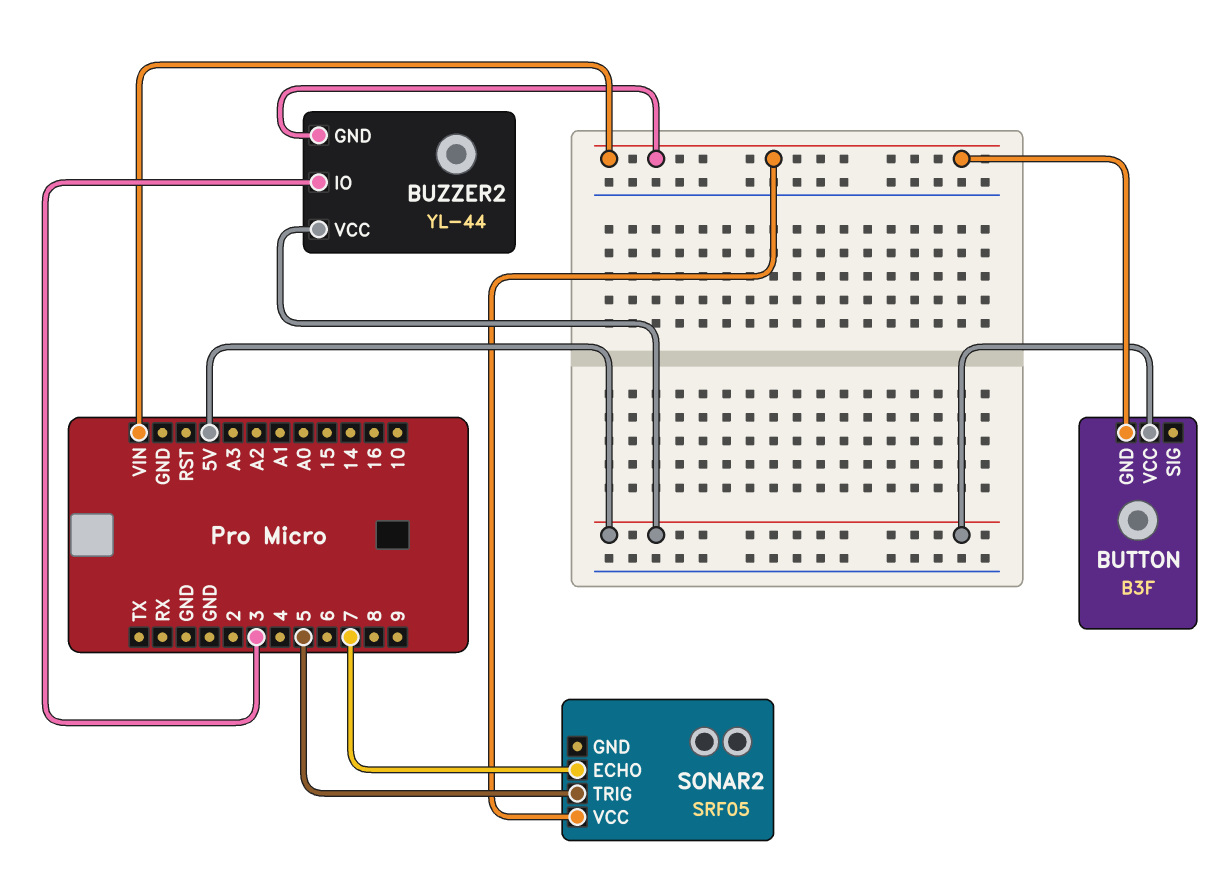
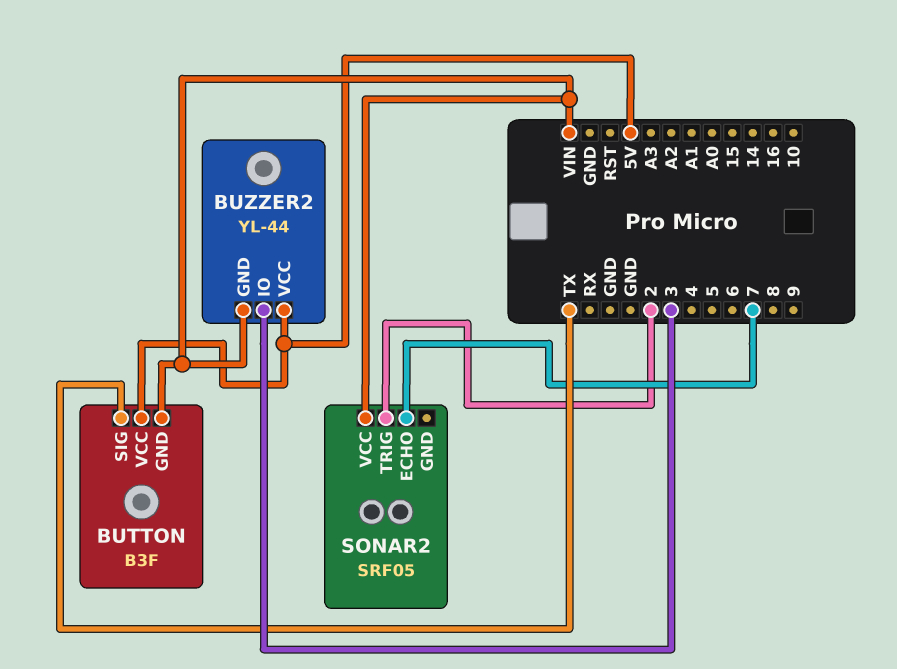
BUTTON pin SIG: none -> TX
SONAR2 pin TRIG: 5 -> 2

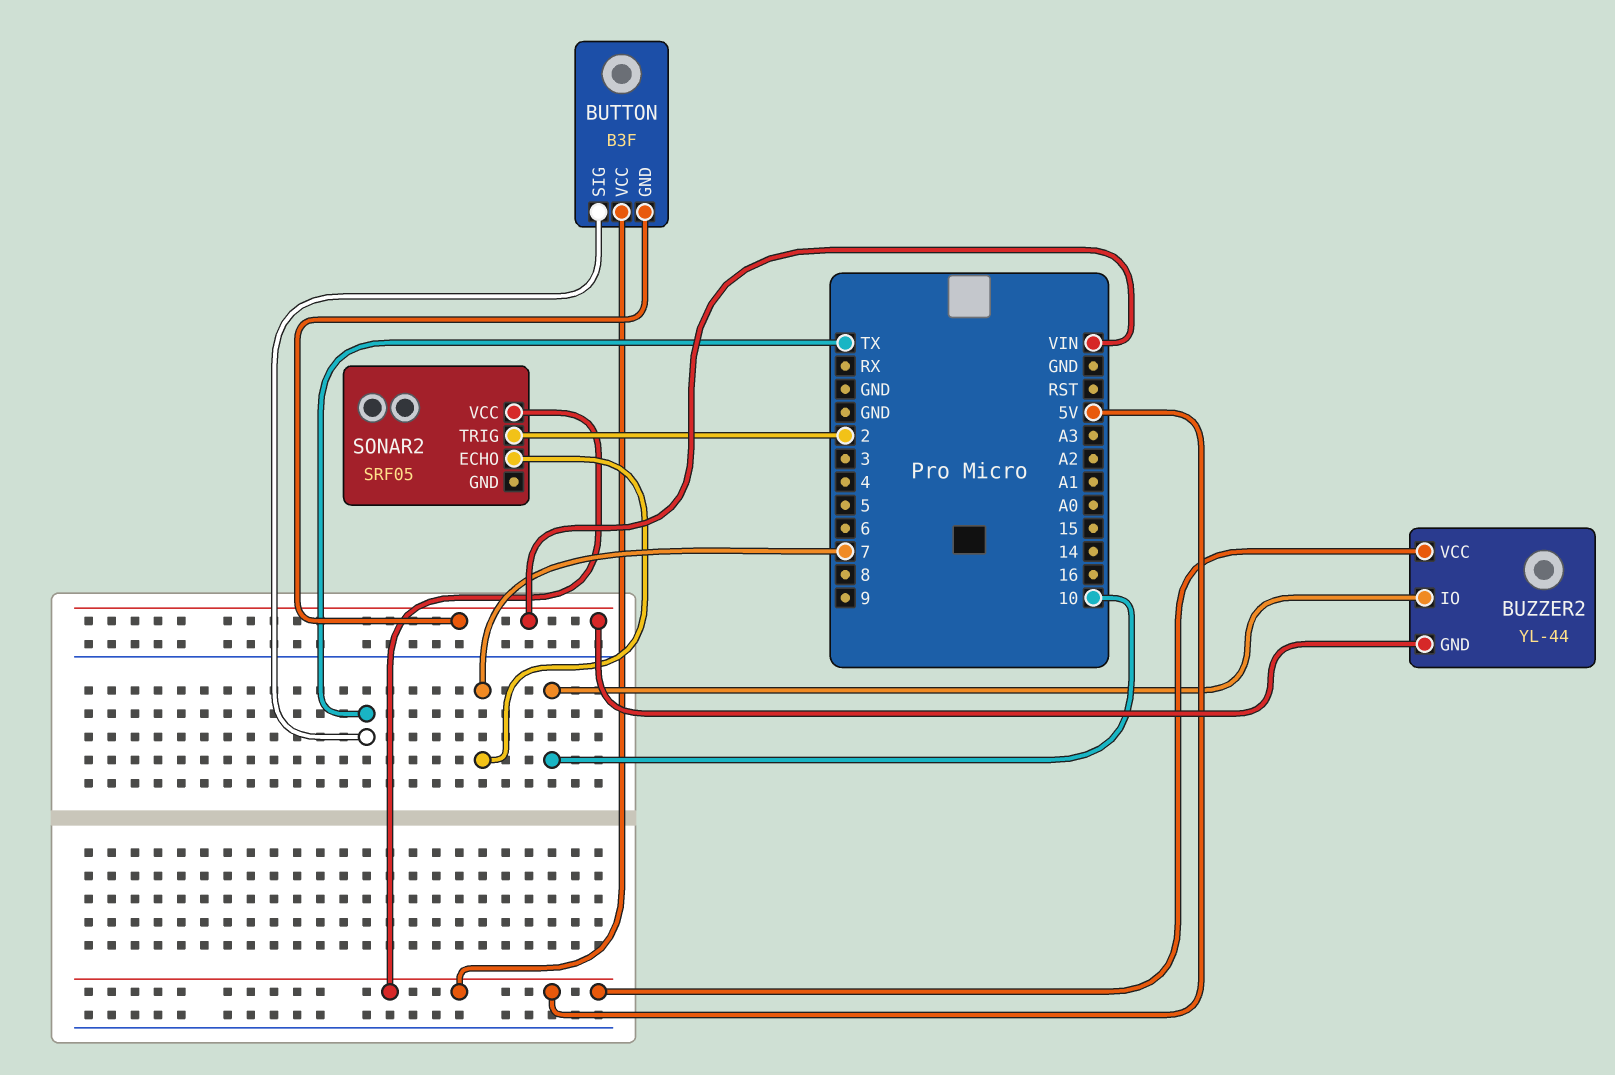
BUZZER2 pin IO: 3 -> 10
SONAR2 pin VCC: VIN -> 5V

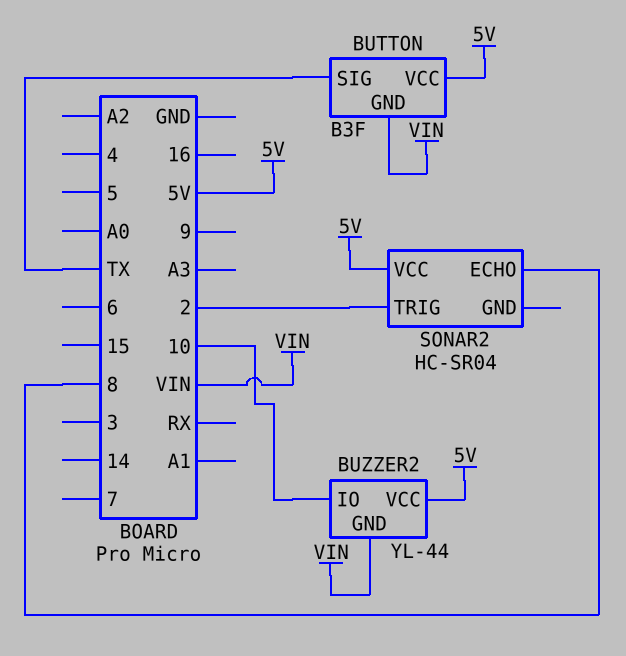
SONAR2: SRF05 -> HC-SR04
SONAR2 pin ECHO: 7 -> 8

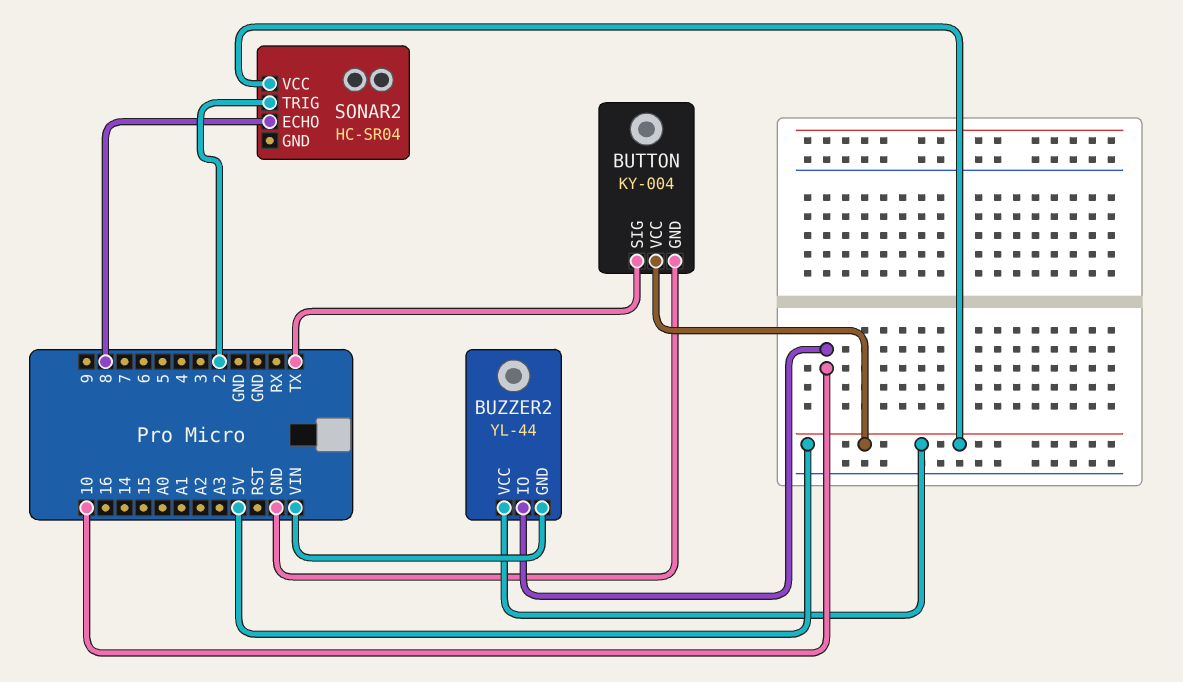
BUTTON: B3F -> KY-004
BUTTON pin GND: VIN -> GND

